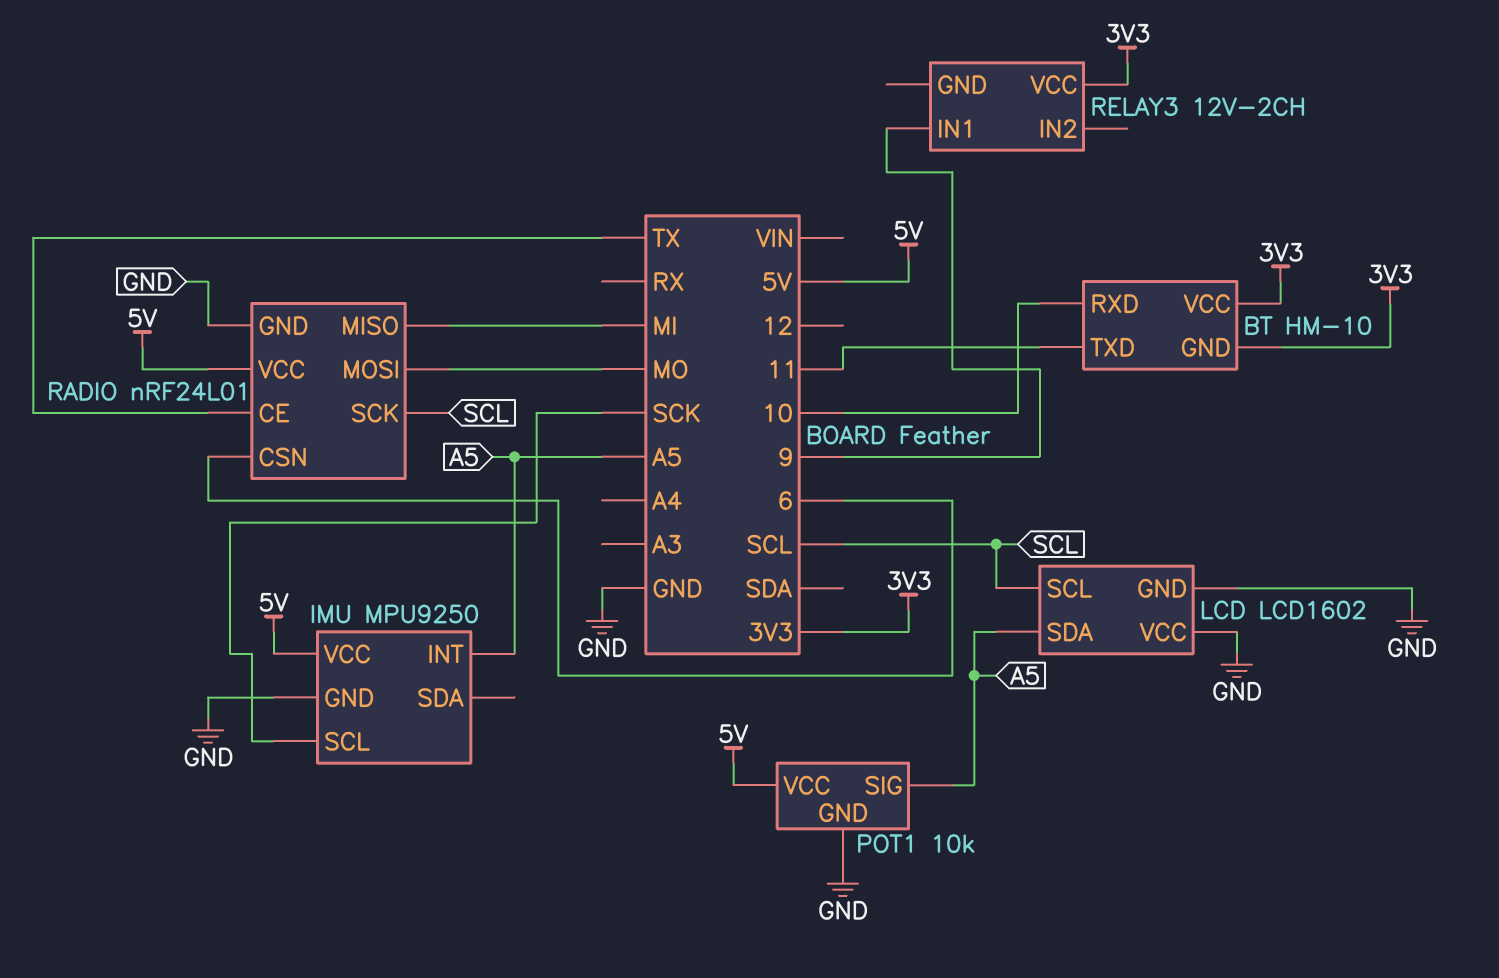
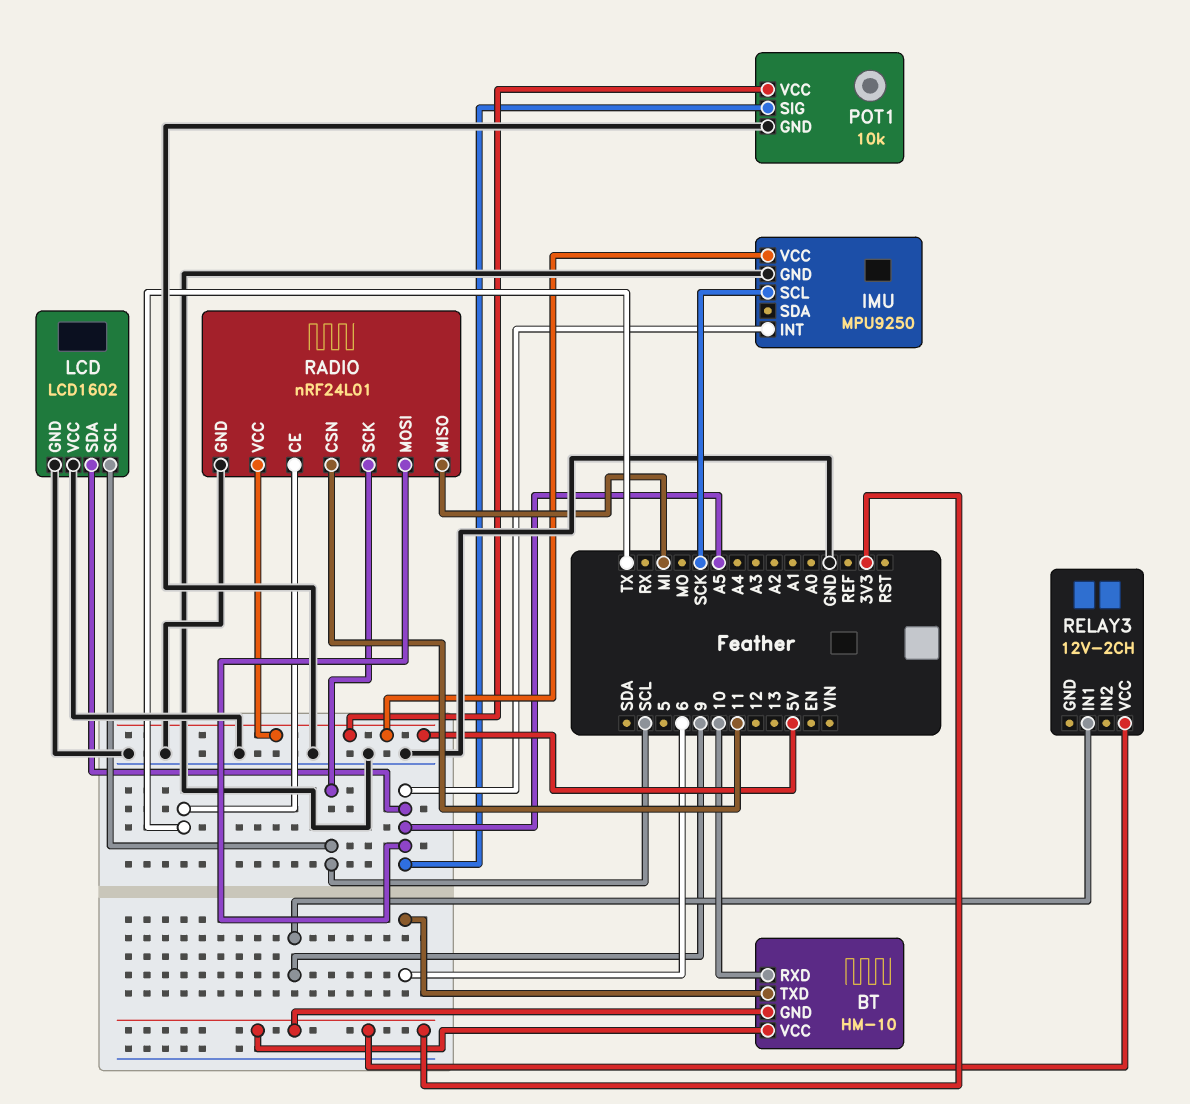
BT pin TXD: 11 -> 6
RADIO pin CSN: 6 -> 11
RADIO pin MOSI: MO -> A5

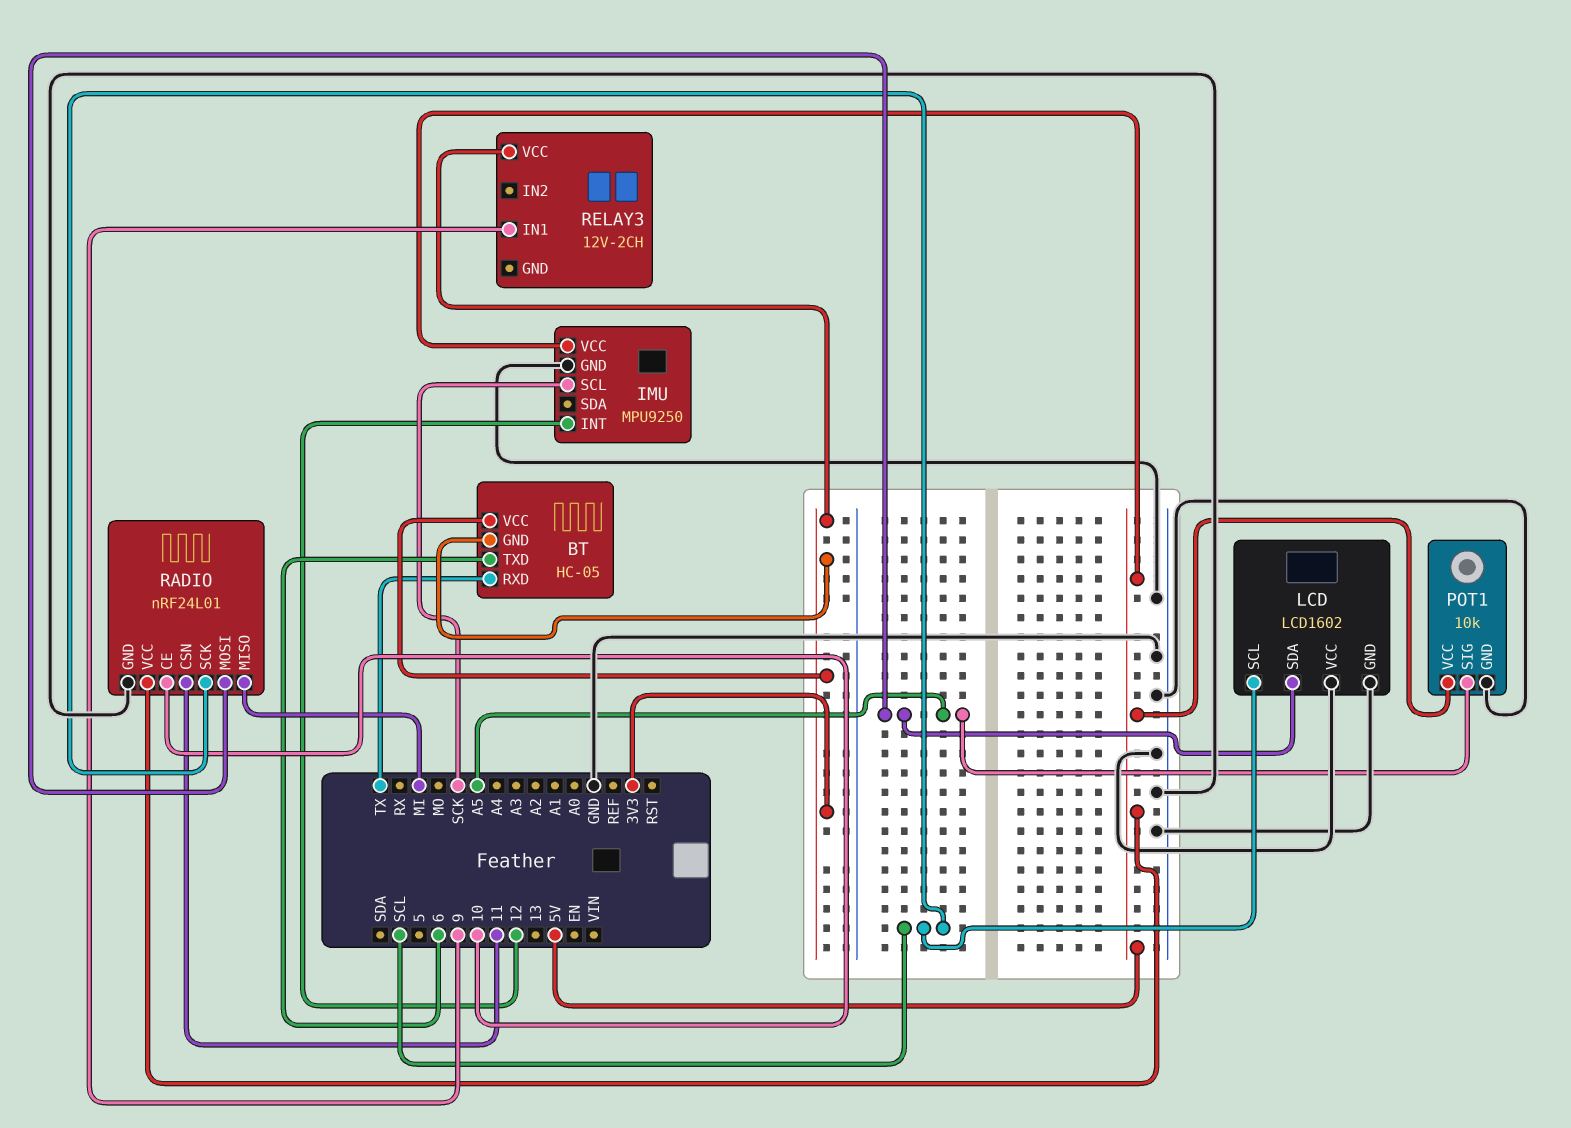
BT: HM-10 -> HC-05
BT pin RXD: 10 -> TX
IMU pin INT: A5 -> 12
RADIO pin CE: TX -> 10

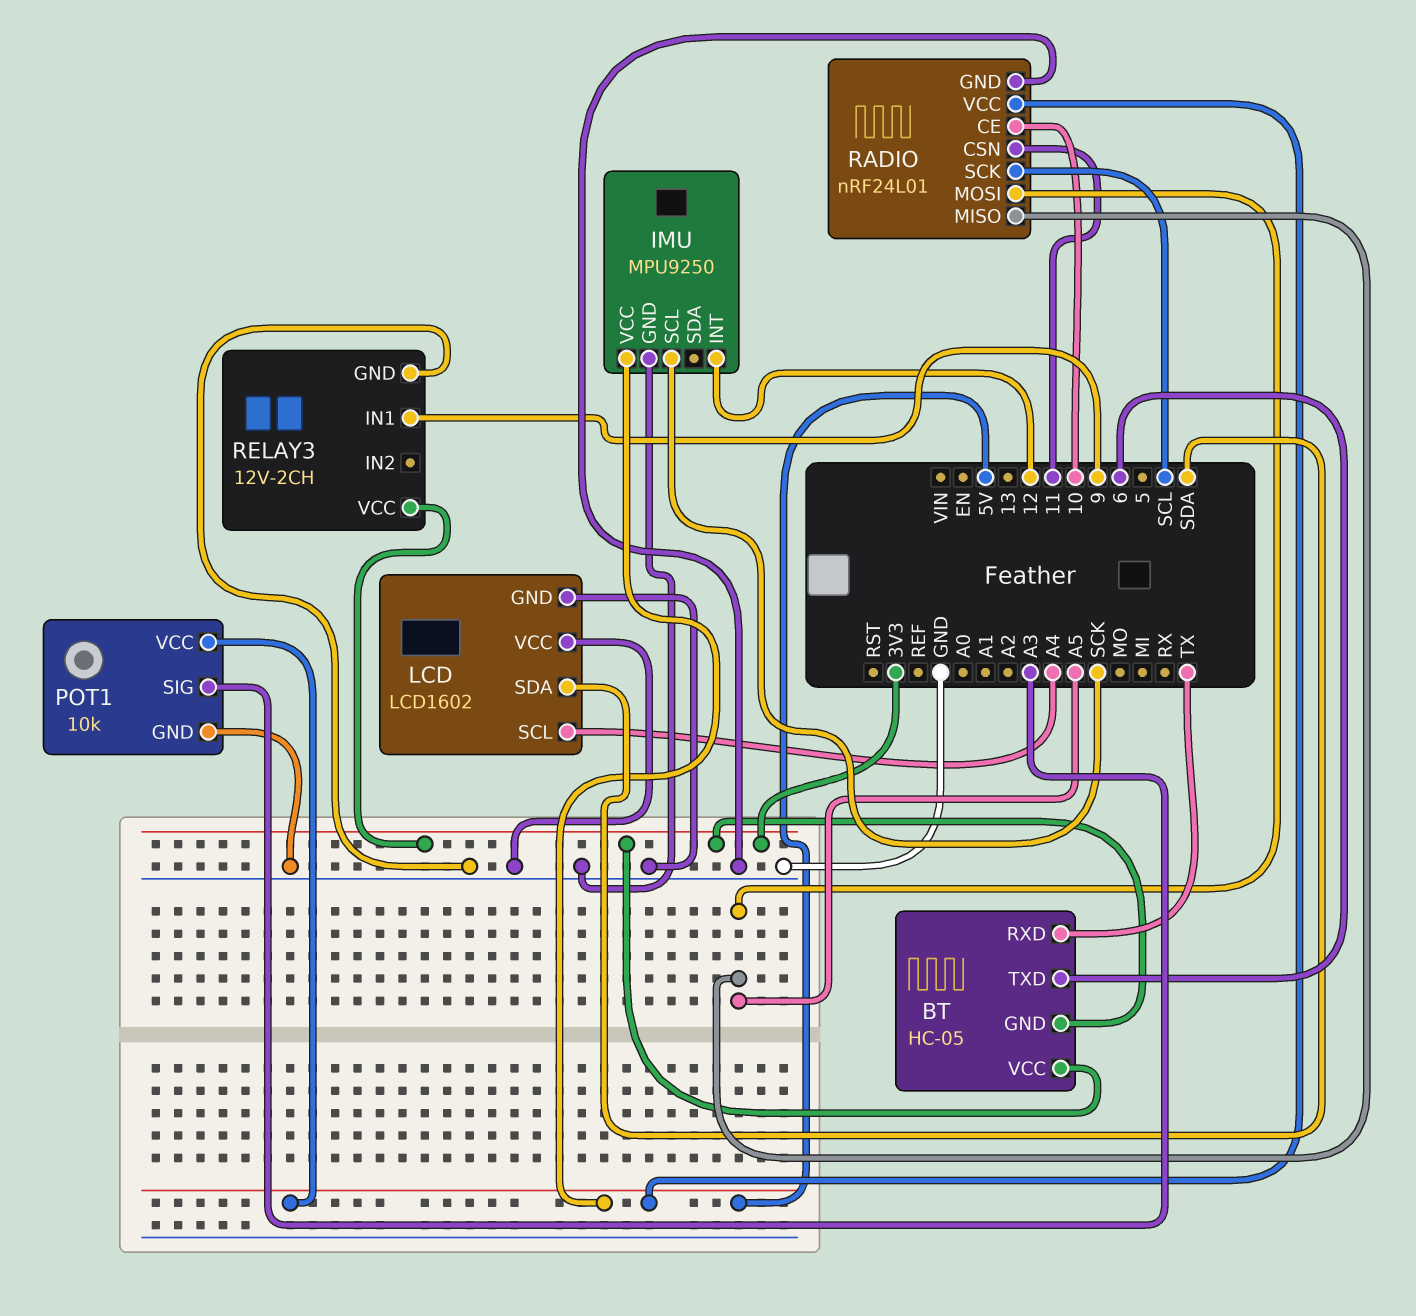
LCD pin SCL: SCL -> A4
LCD pin SDA: A5 -> SDA
POT1 pin SIG: A5 -> A3
RADIO pin MISO: MI -> A5
RELAY3 pin GND: none -> GND

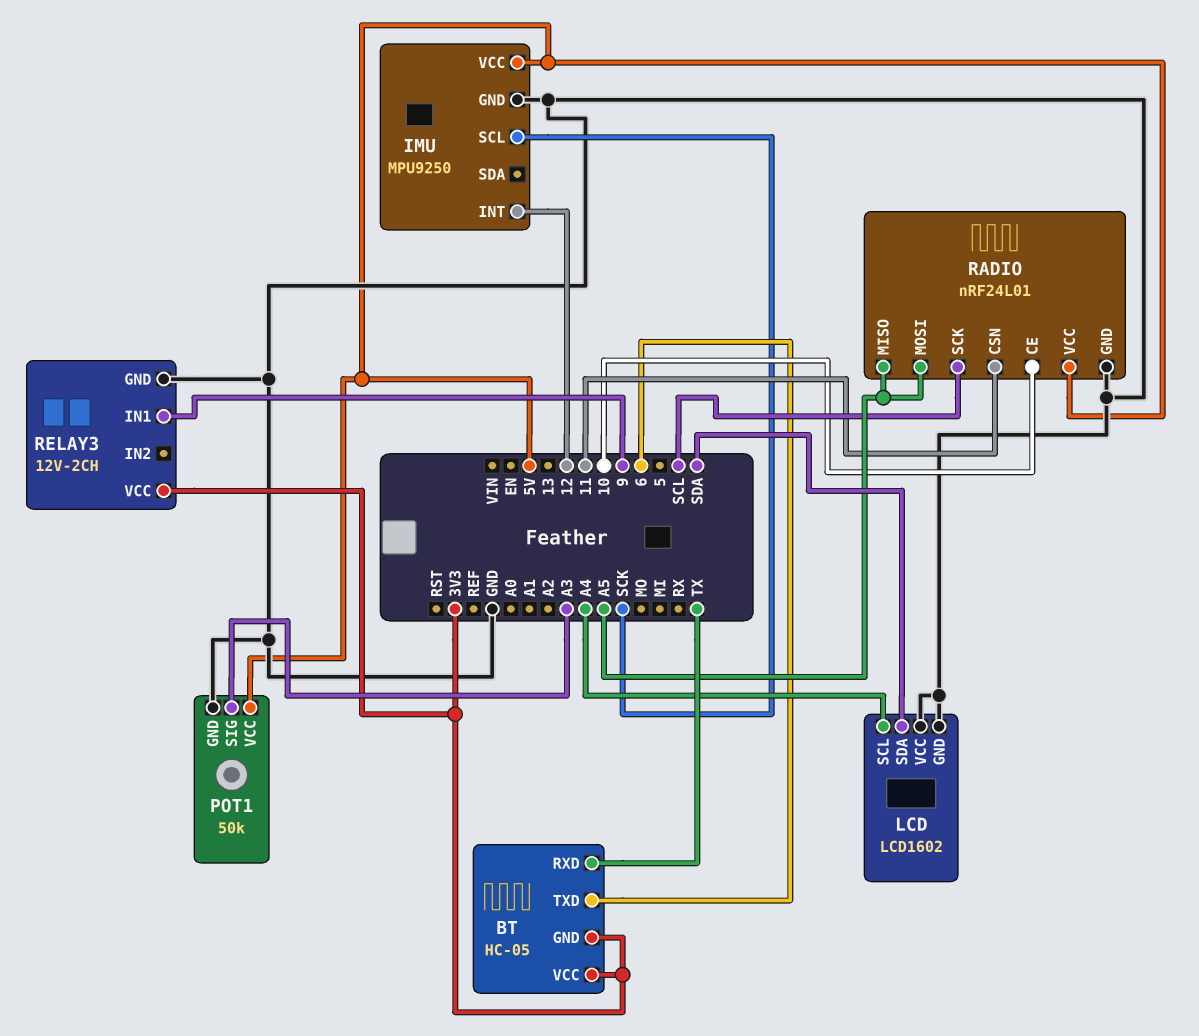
POT1: 10k -> 50k

